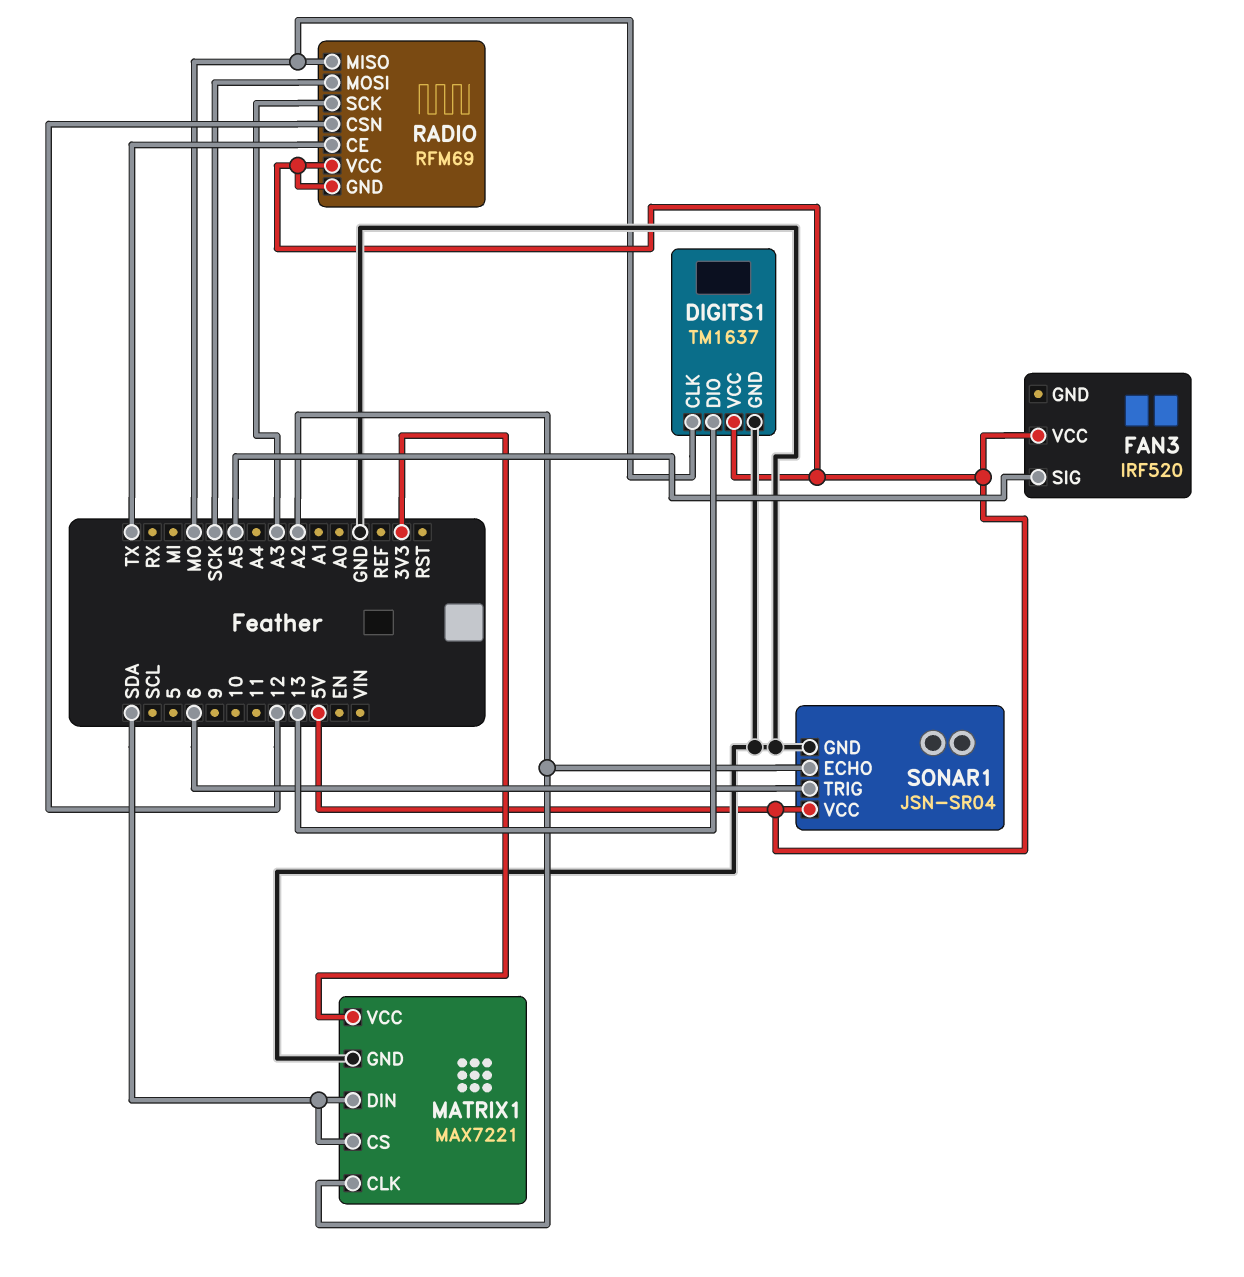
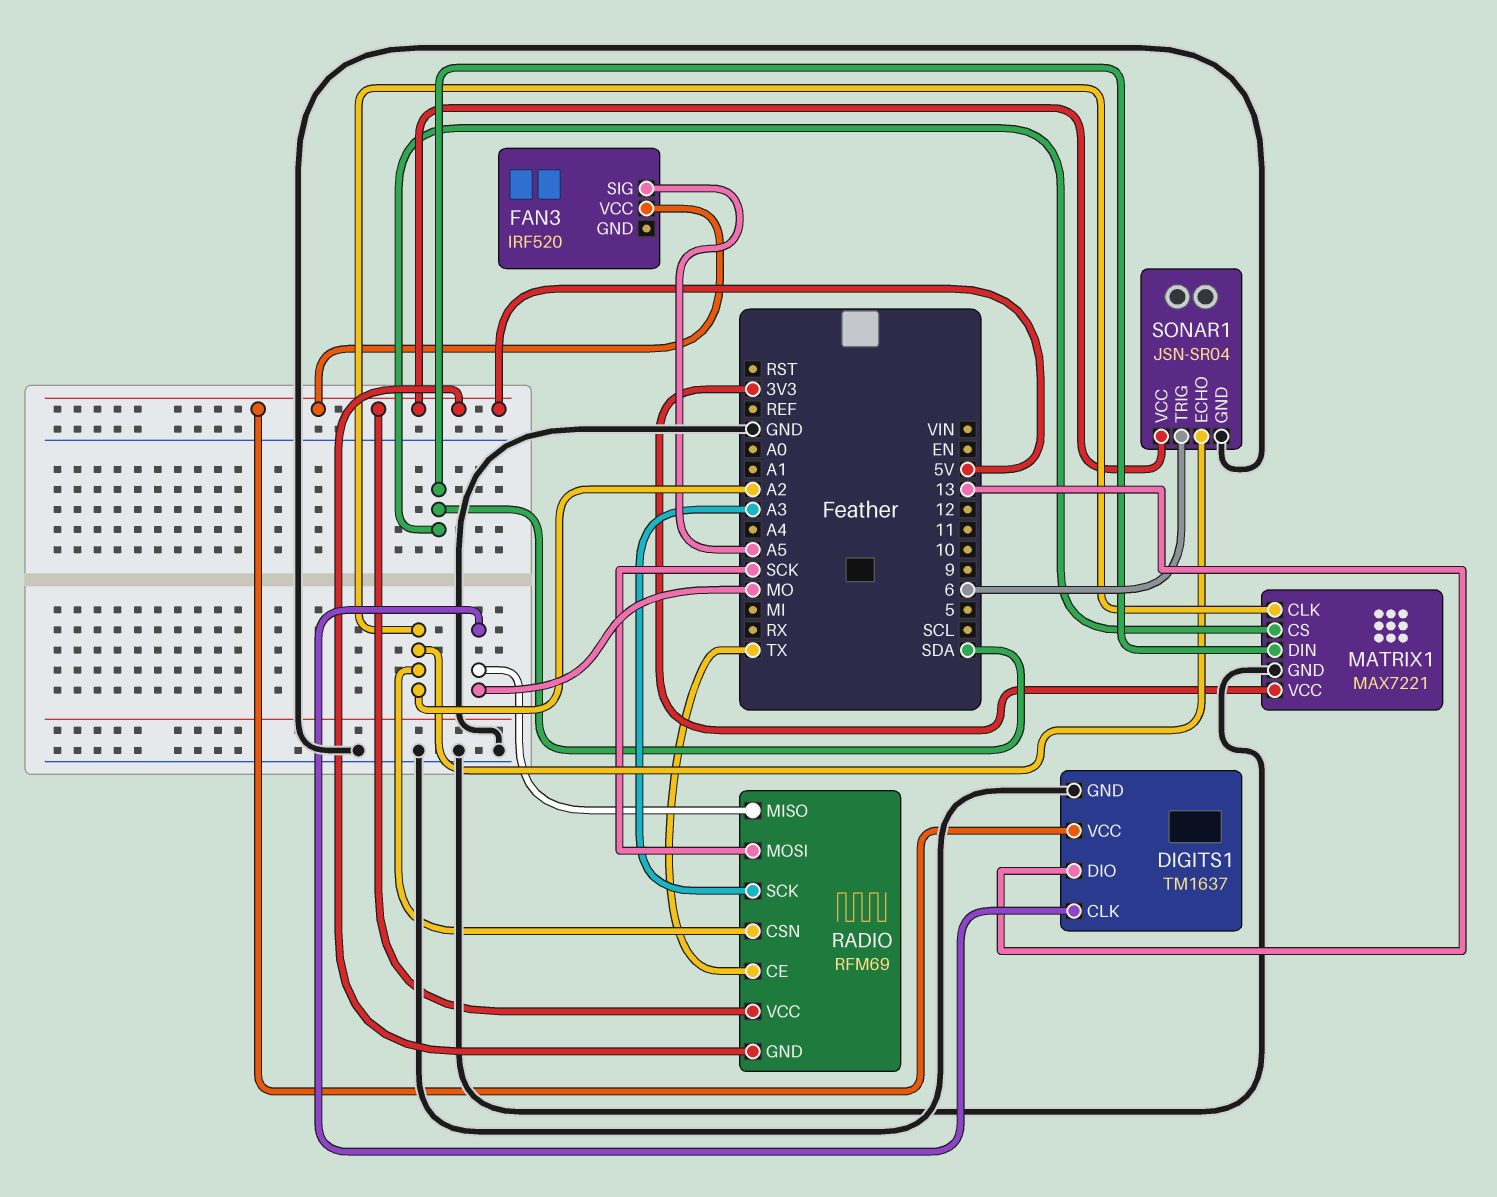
RADIO pin CSN: 12 -> A2

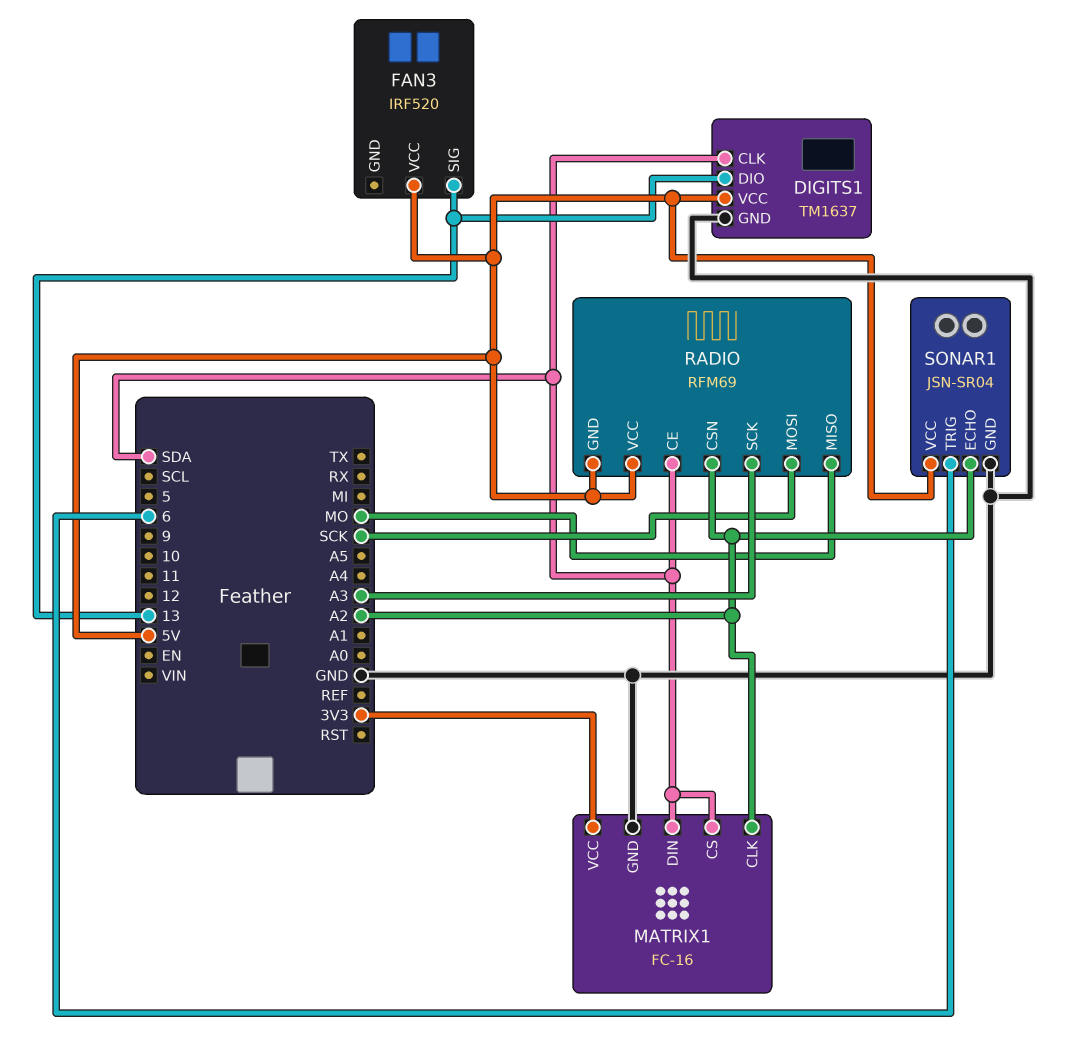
DIGITS1 pin CLK: MO -> SDA
FAN3 pin SIG: A5 -> 13
MATRIX1: MAX7221 -> FC-16
RADIO pin CE: TX -> SDA

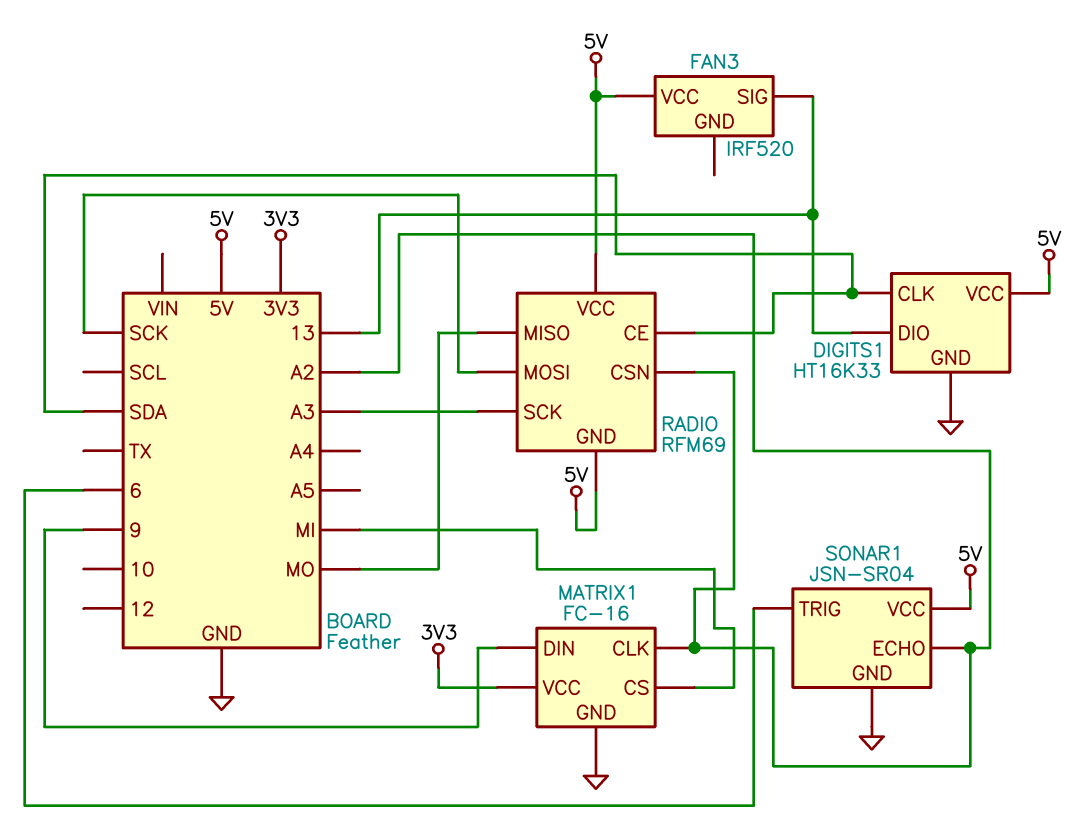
DIGITS1: TM1637 -> HT16K33
MATRIX1 pin CS: SDA -> MI
MATRIX1 pin DIN: SDA -> 9

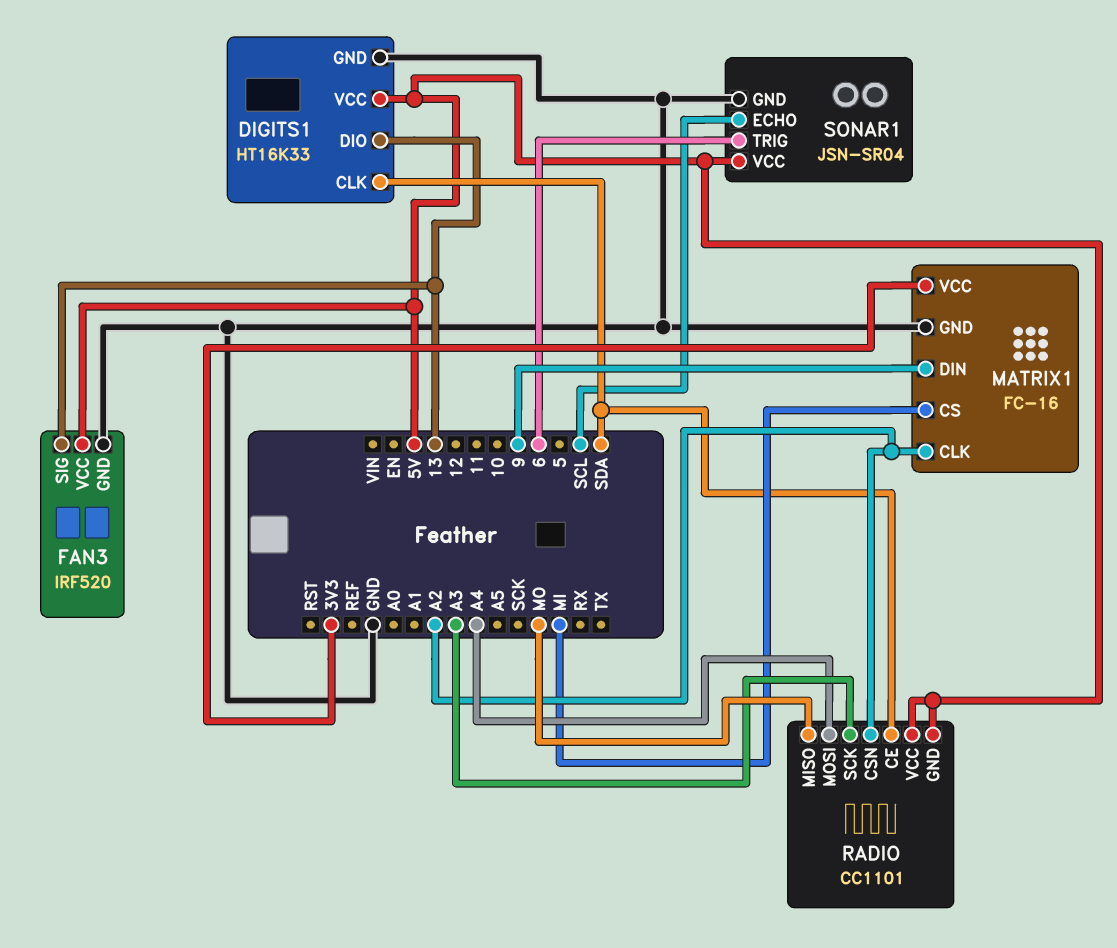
FAN3 pin GND: none -> GND
RADIO: RFM69 -> CC1101
RADIO pin MOSI: SCK -> A4
SONAR1 pin ECHO: A2 -> SCL

